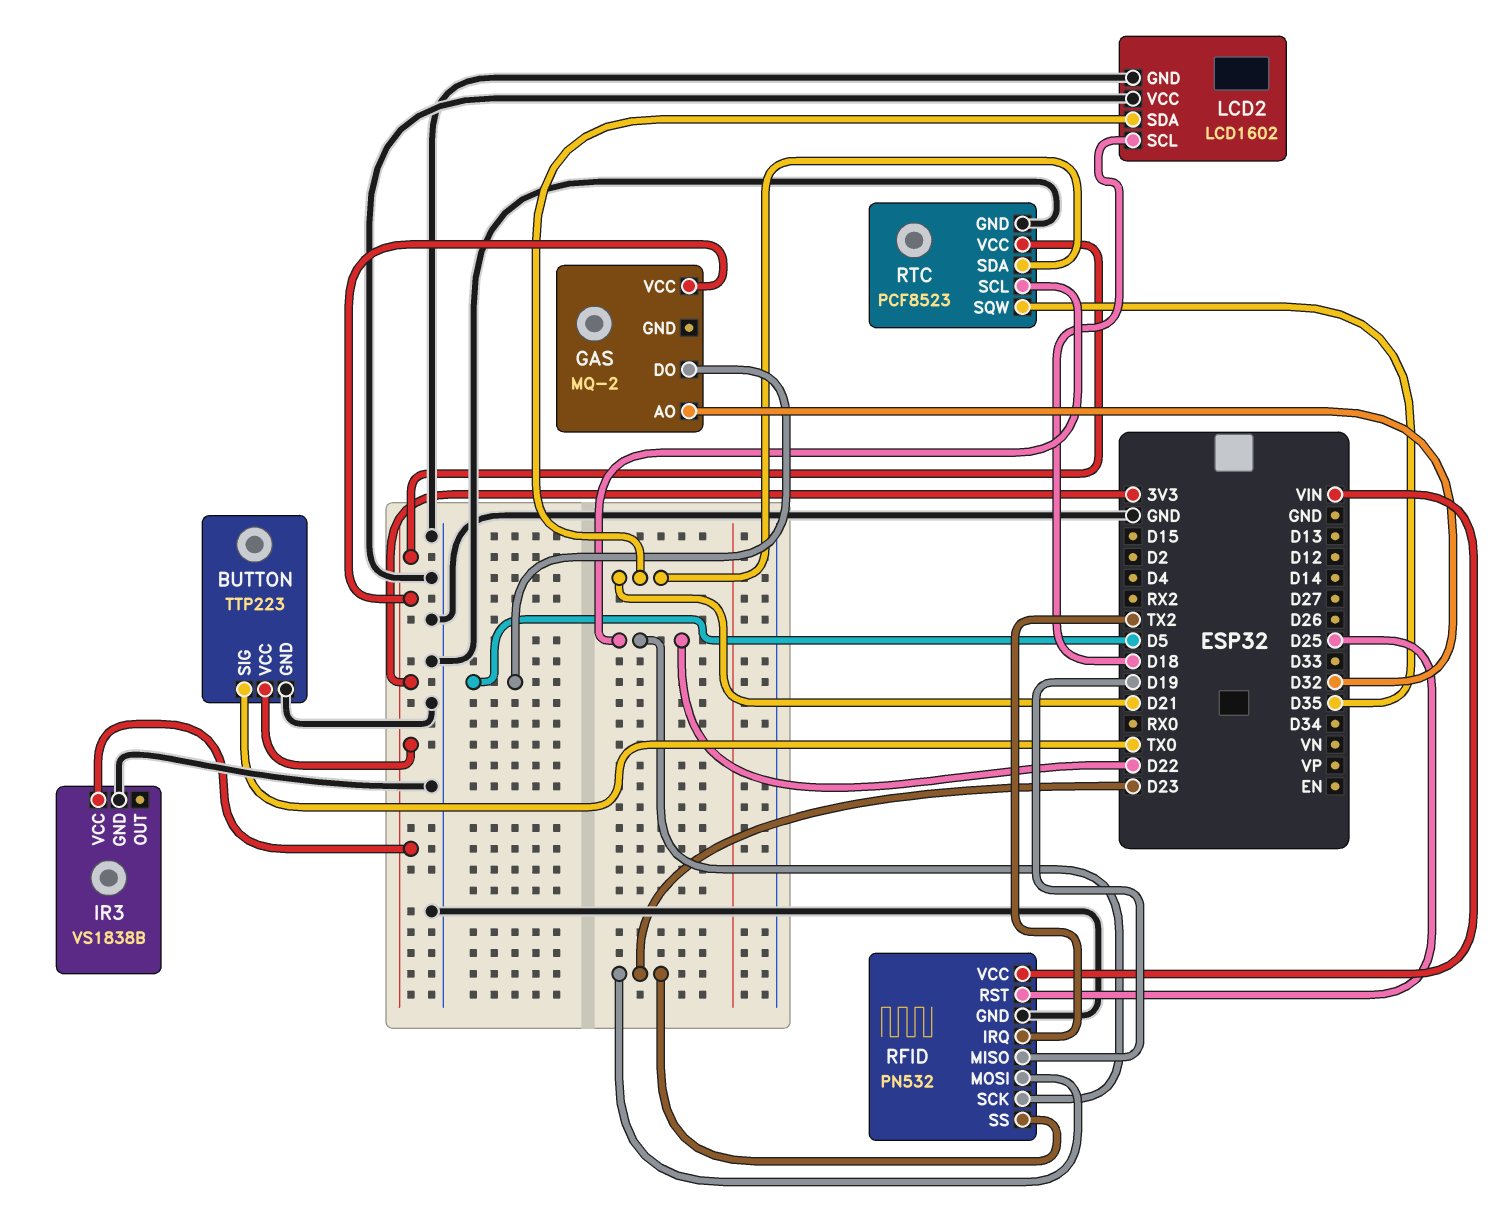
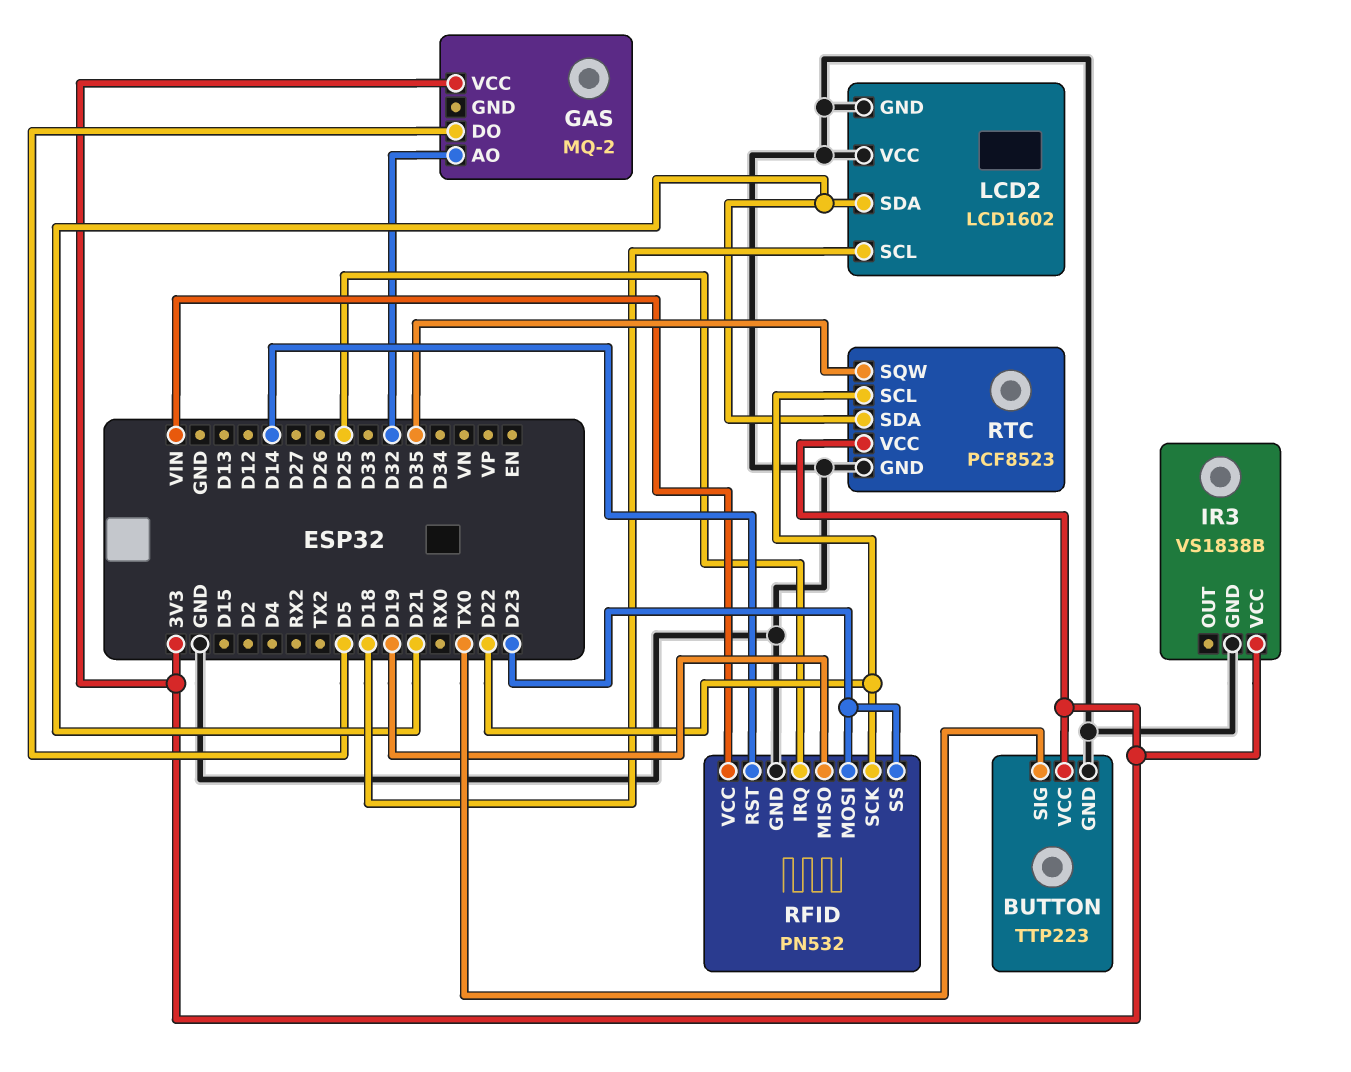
RFID pin IRQ: TX2 -> D25
RFID pin RST: D25 -> D14

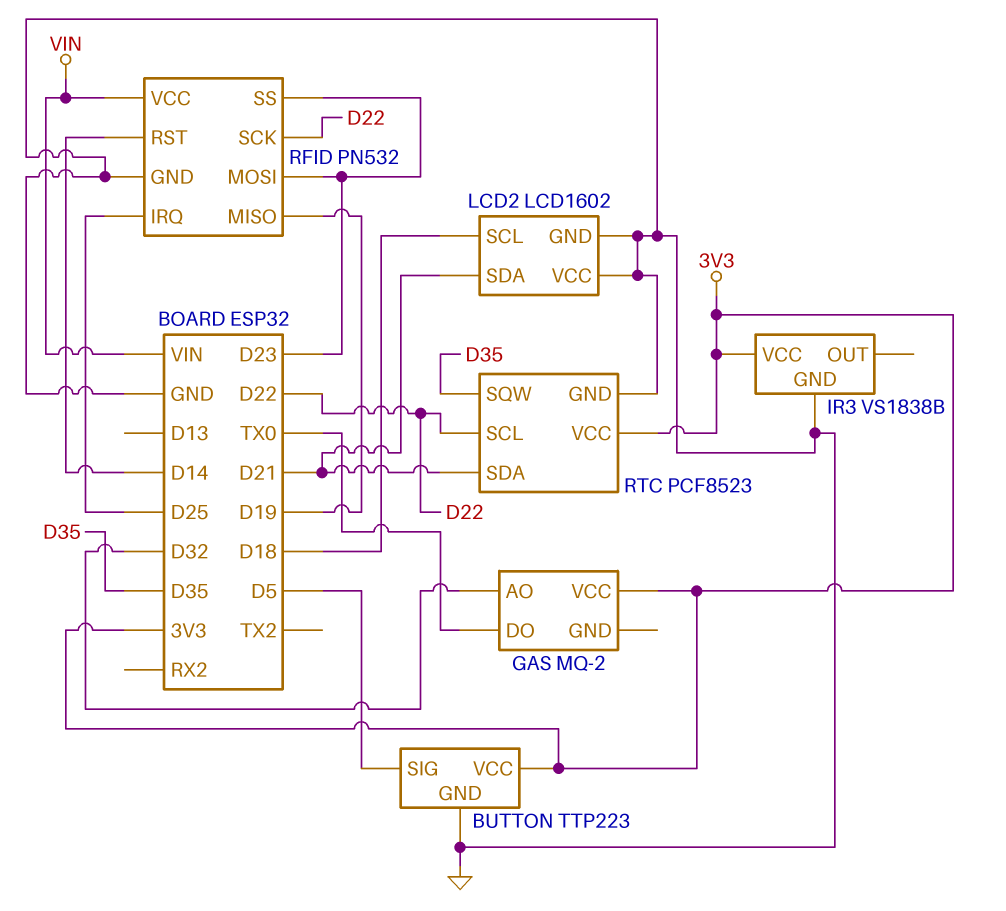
BUTTON pin SIG: TX0 -> D5
GAS pin DO: D5 -> TX0

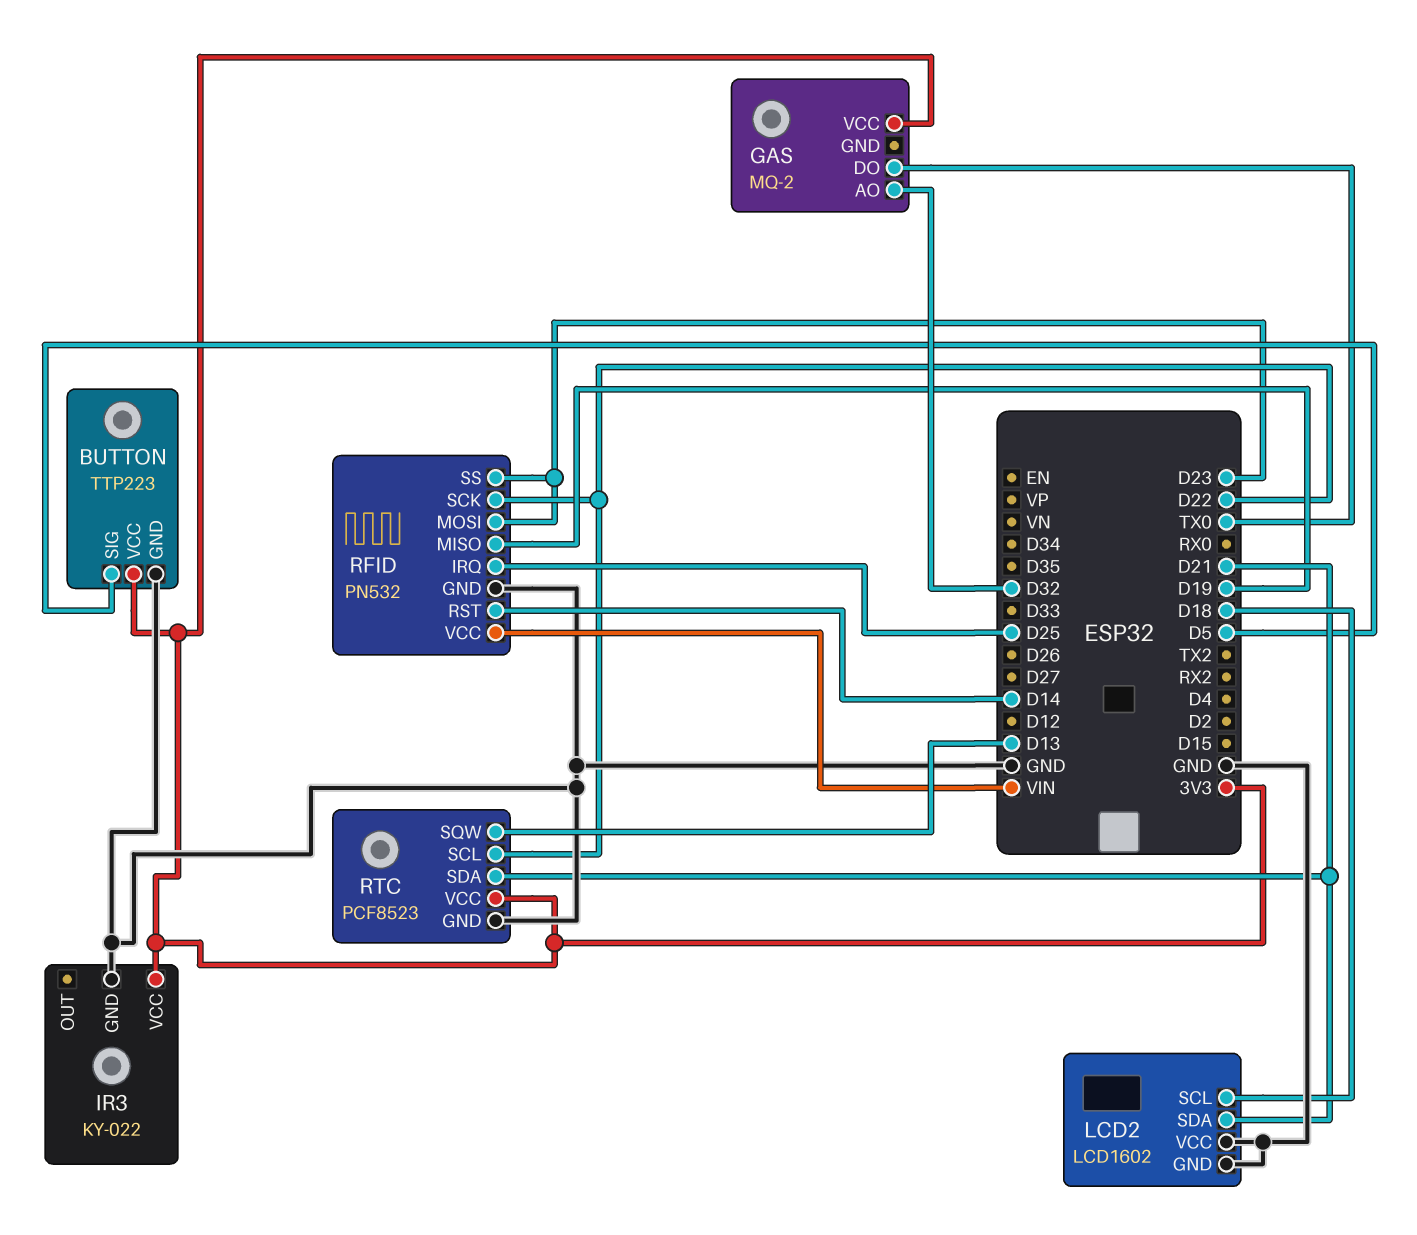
IR3: VS1838B -> KY-022
RTC pin SQW: D35 -> D13

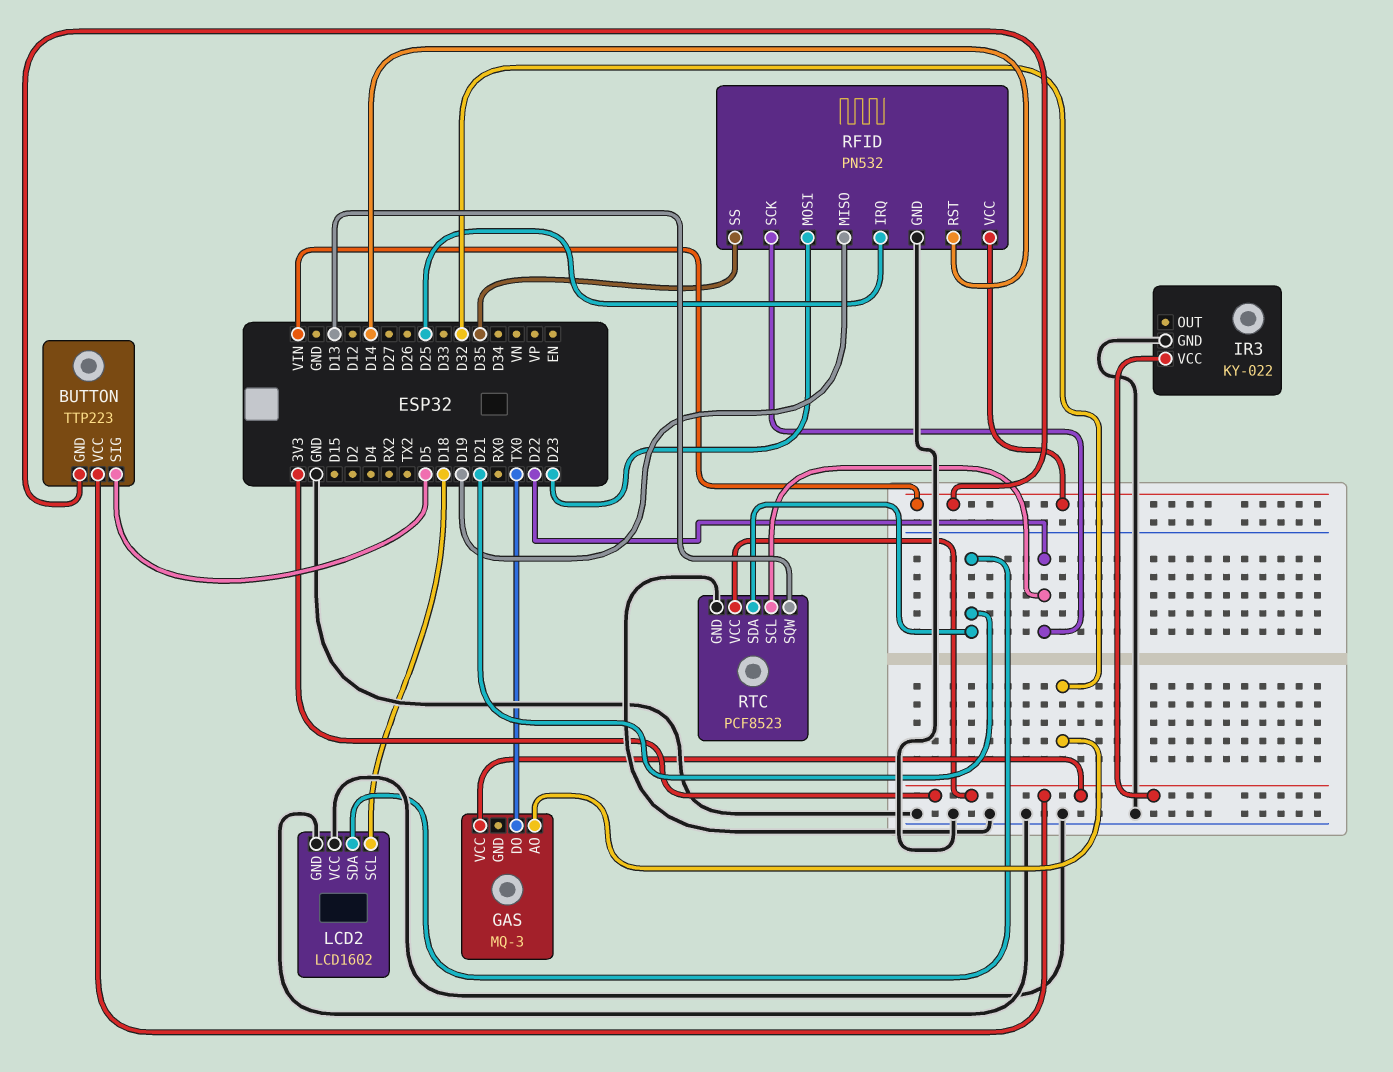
BUTTON pin GND: GND -> VIN
GAS: MQ-2 -> MQ-3
RFID pin SS: D23 -> D35

